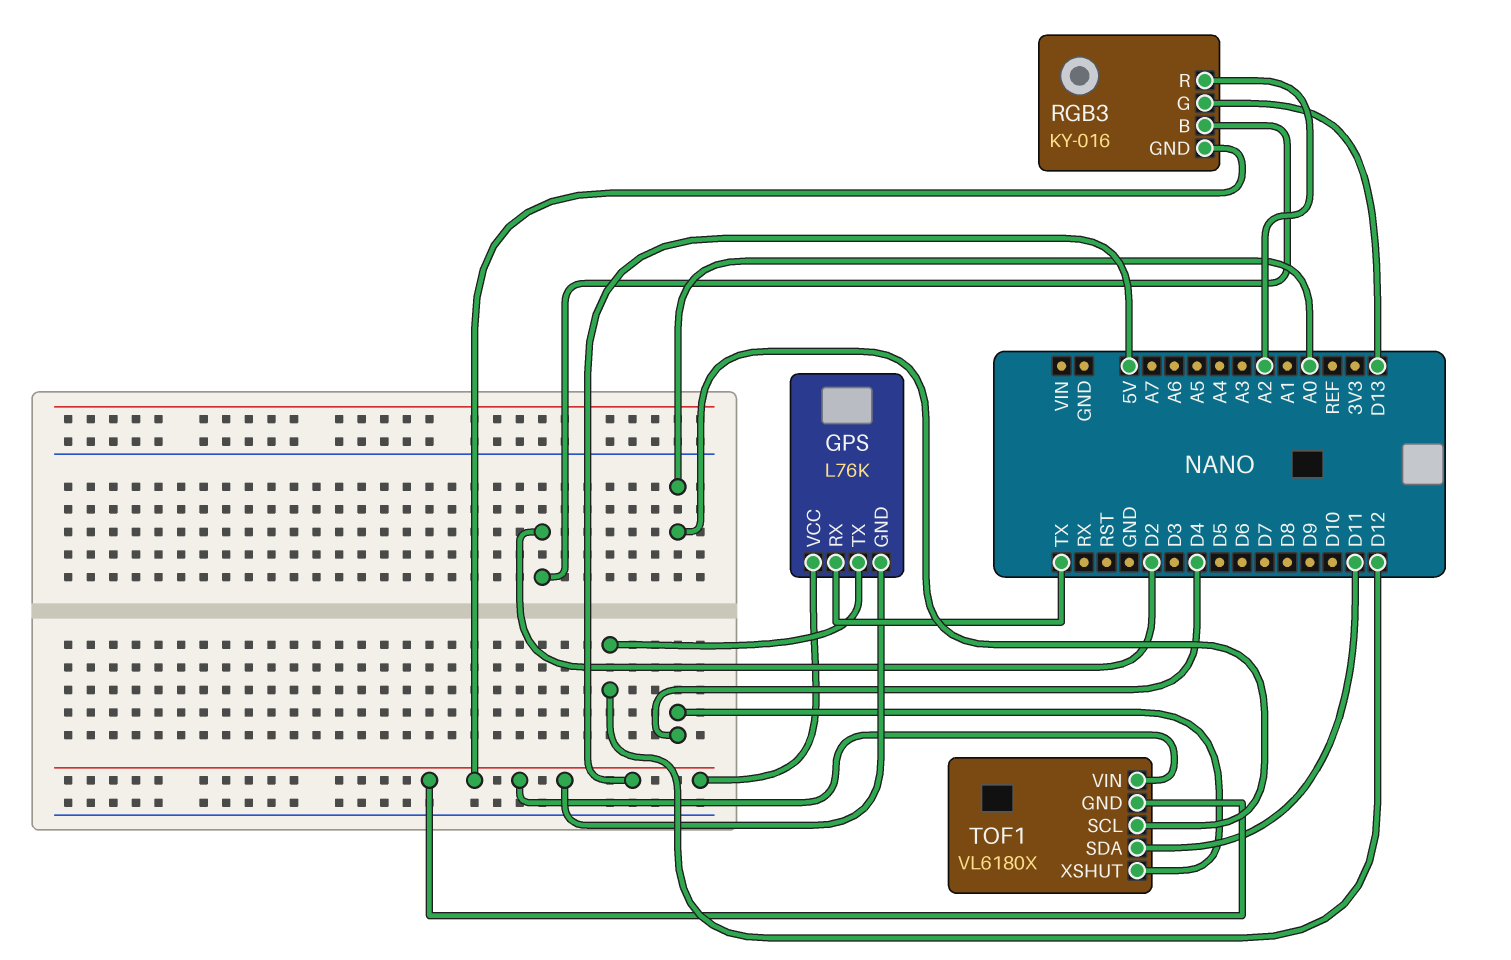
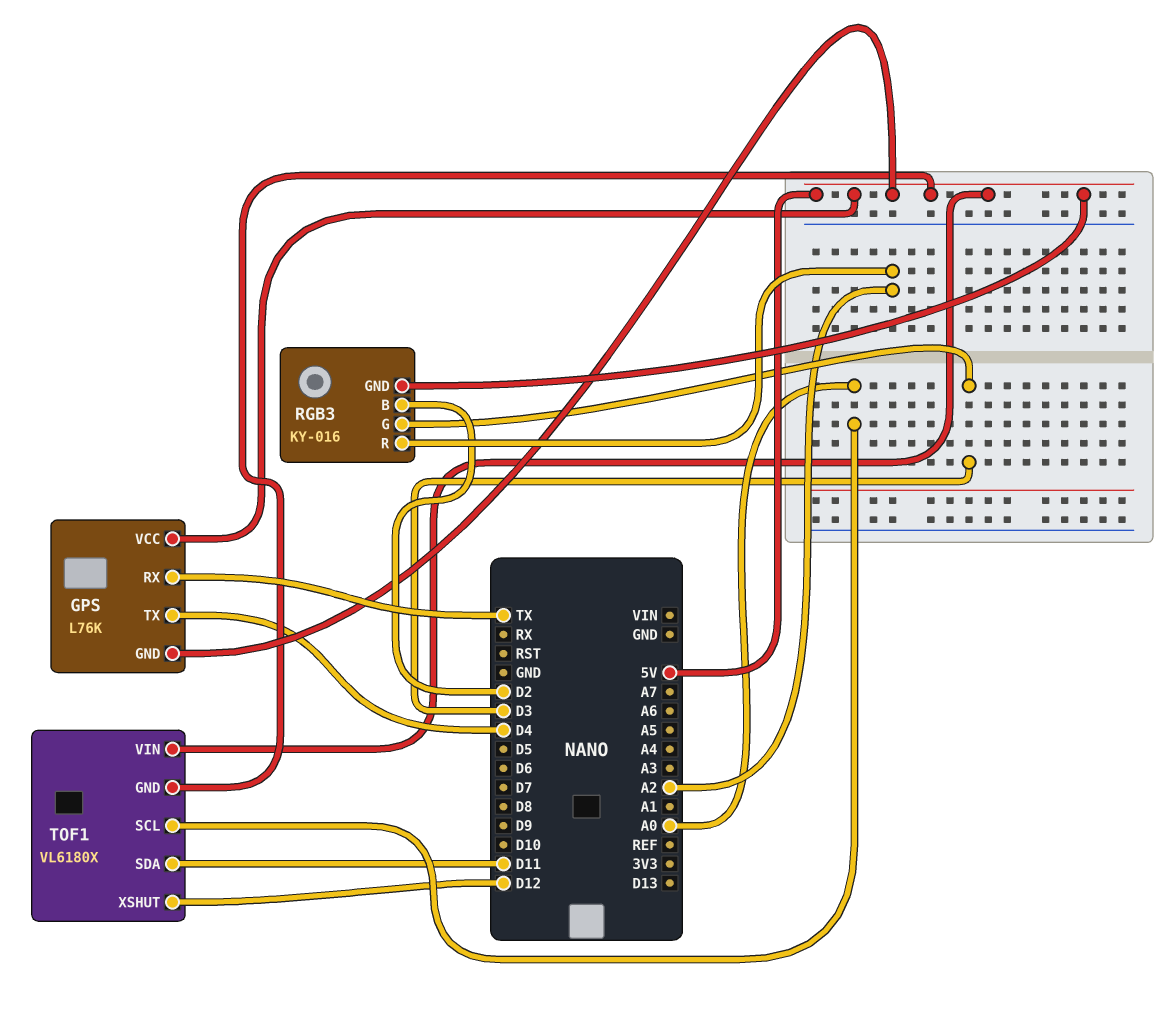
GPS pin TX: D12 -> D4
RGB3 pin G: D13 -> D3
TOF1 pin XSHUT: D4 -> D12

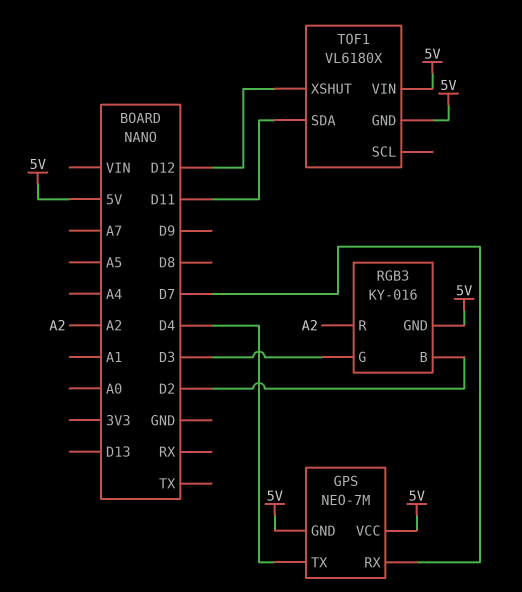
GPS: L76K -> NEO-7M
GPS pin RX: TX -> D7
TOF1 pin SCL: A0 -> none

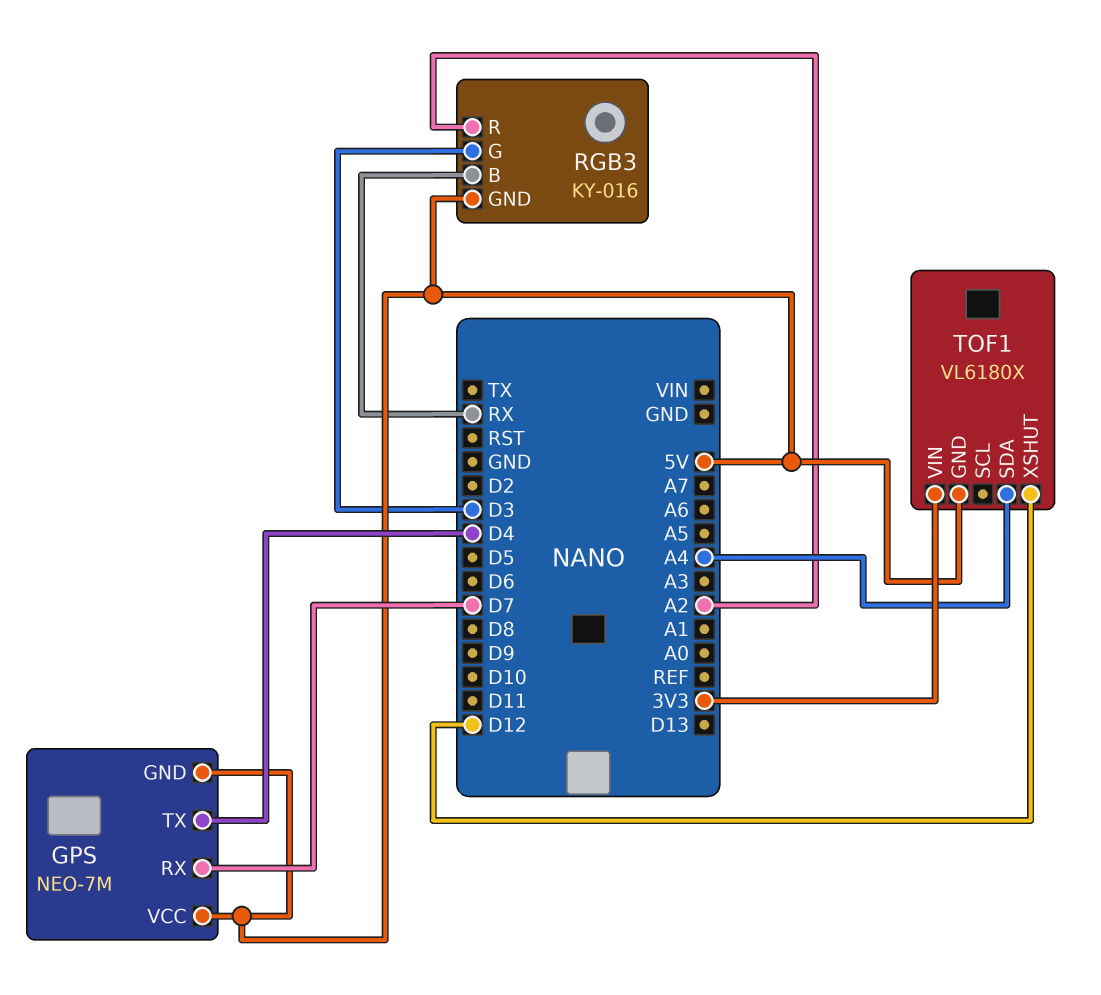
RGB3 pin B: D2 -> RX
TOF1 pin SDA: D11 -> A4
TOF1 pin VIN: 5V -> 3V3

